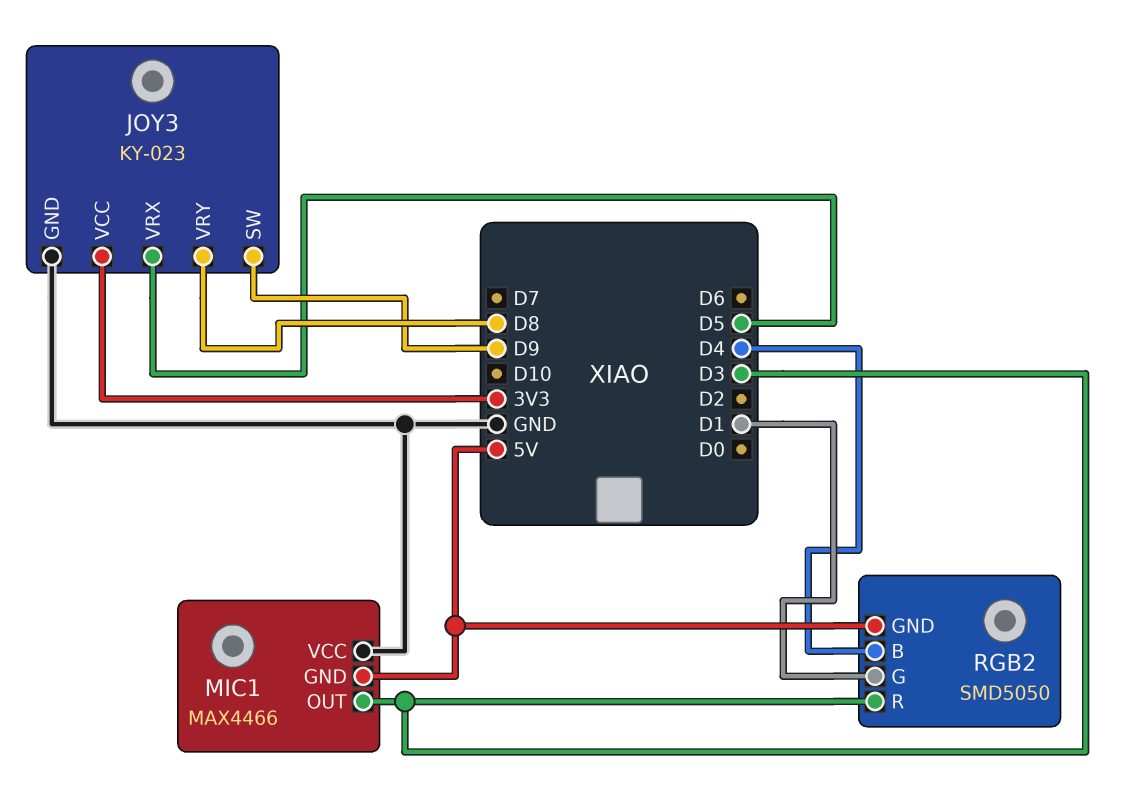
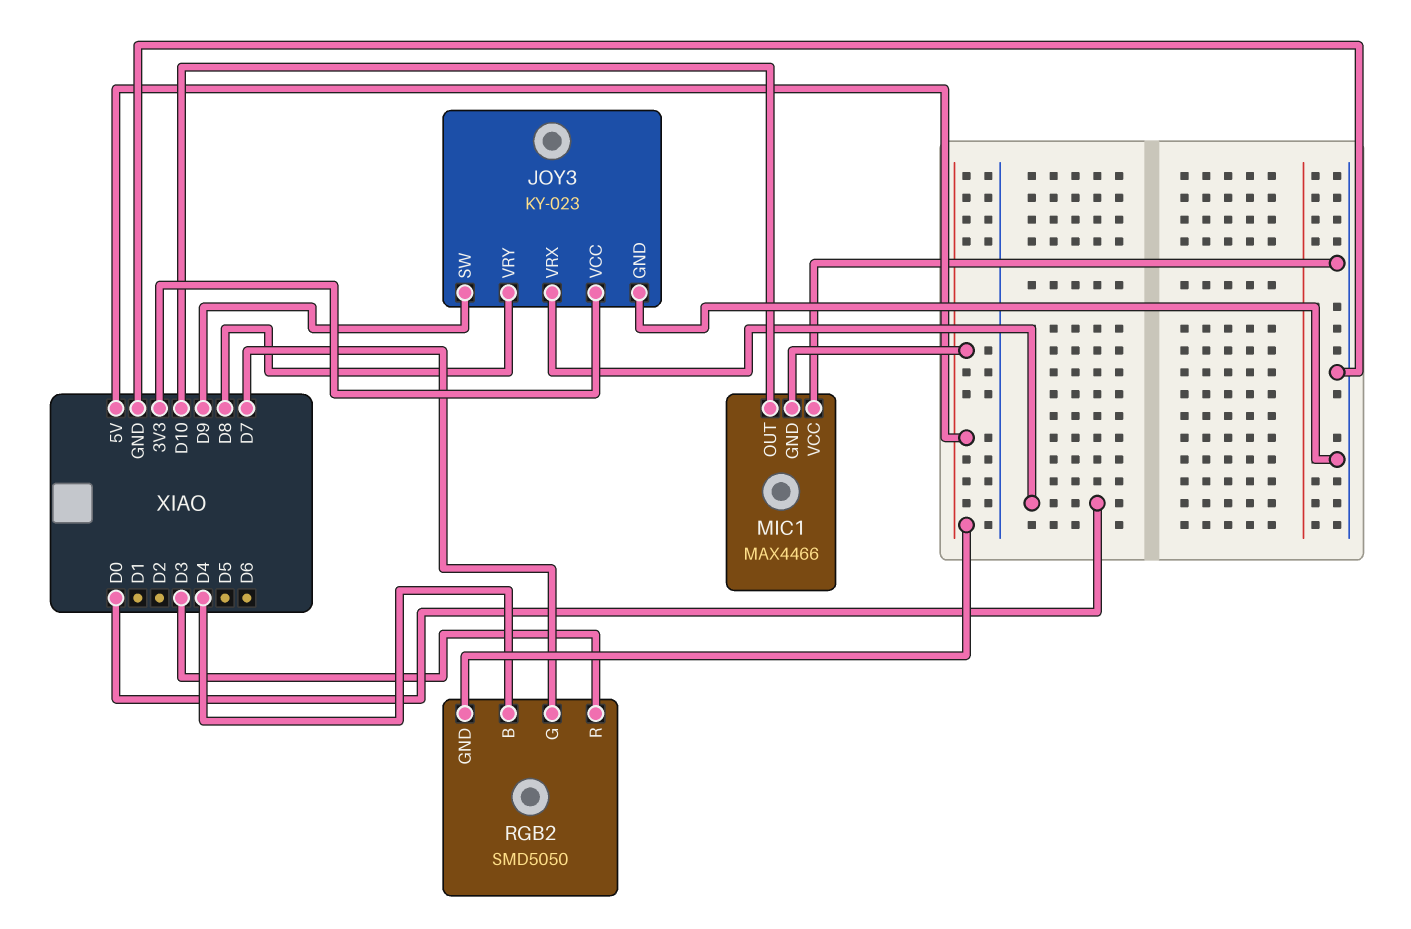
JOY3 pin VRX: D5 -> D0
MIC1 pin OUT: D3 -> D10
RGB2 pin G: D1 -> D7

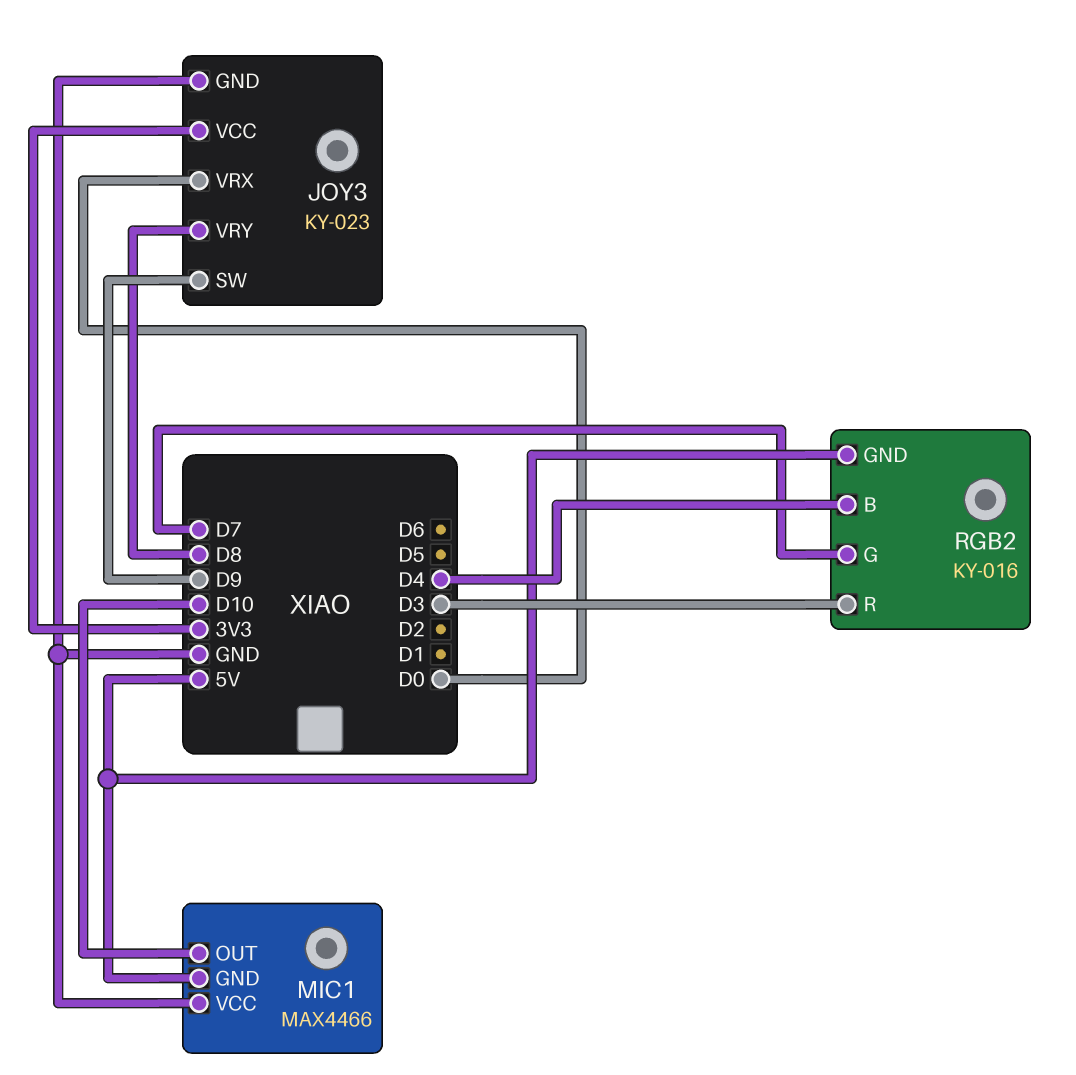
RGB2: SMD5050 -> KY-016

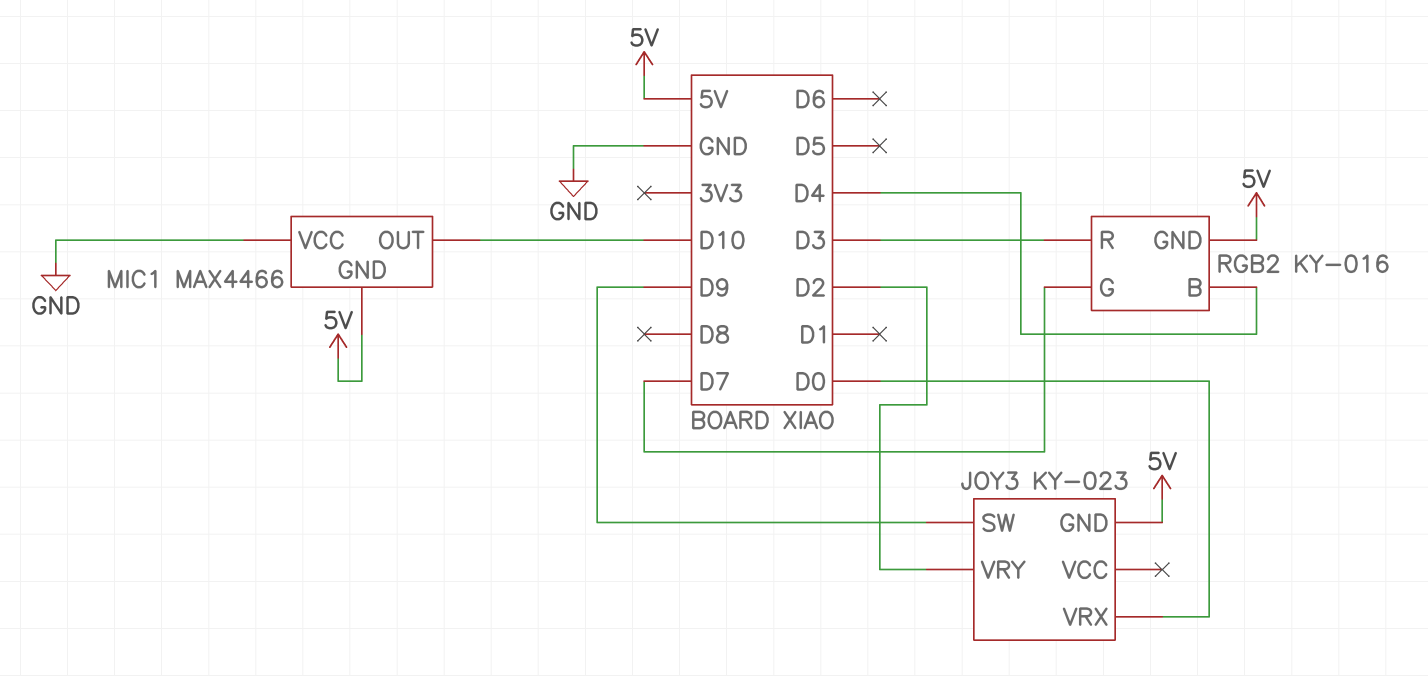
JOY3 pin GND: GND -> 5V
JOY3 pin VCC: 3V3 -> none
JOY3 pin VRY: D8 -> D2

